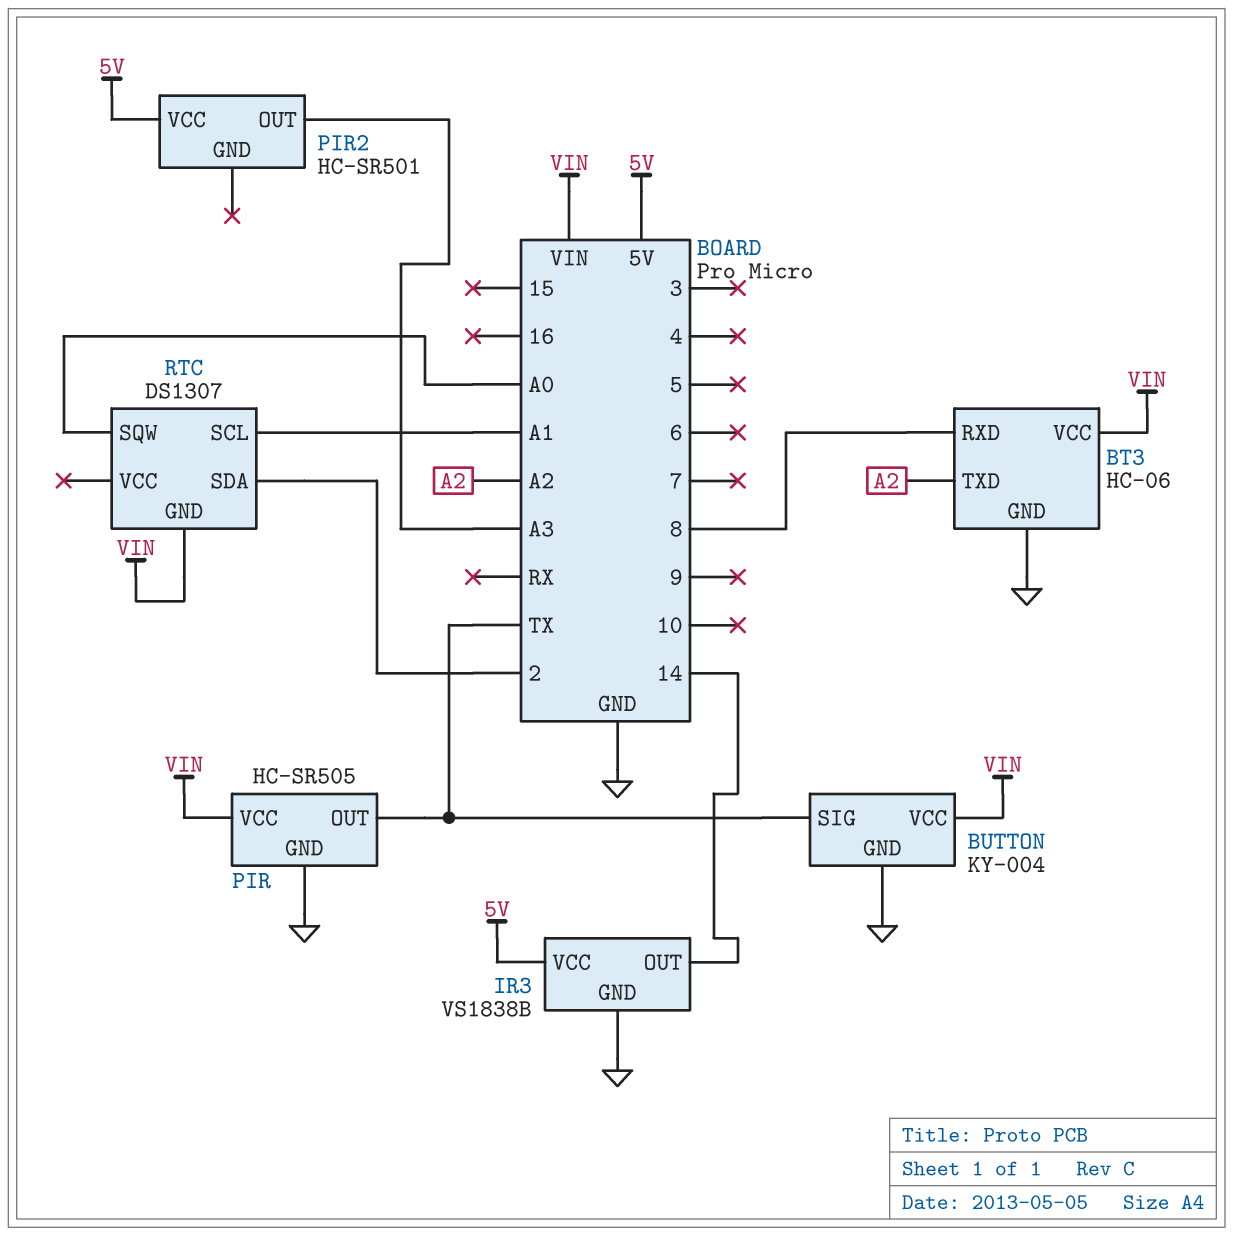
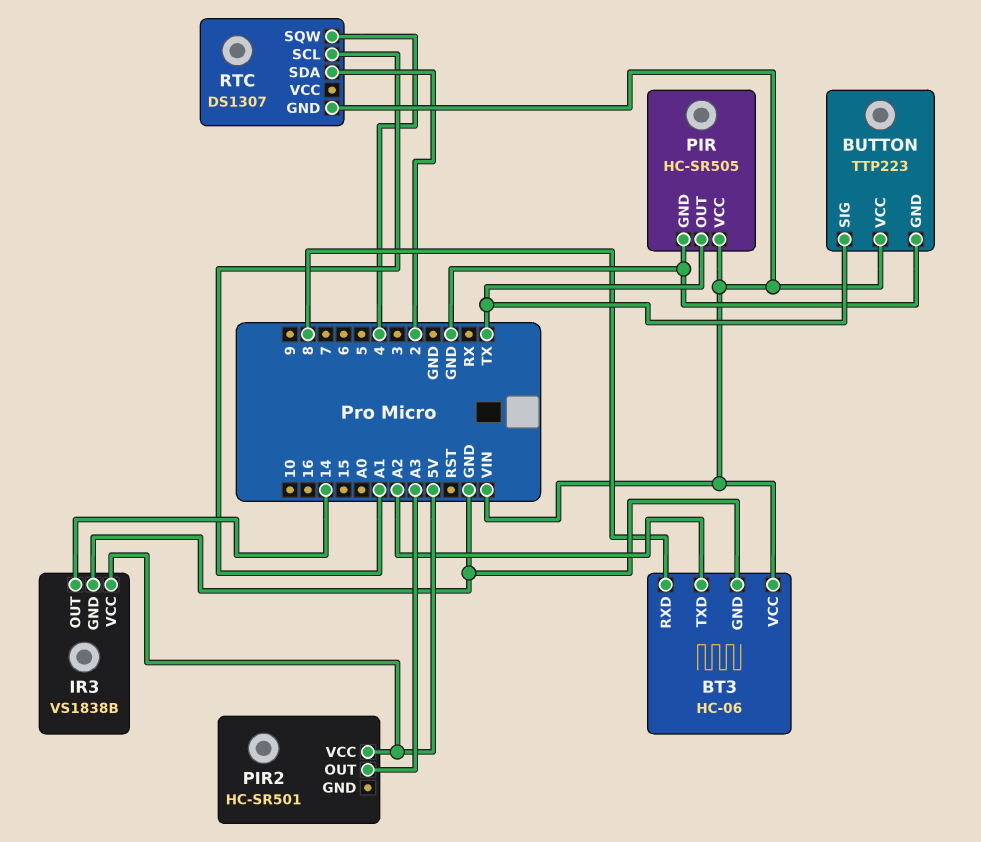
BUTTON: KY-004 -> TTP223
RTC pin SQW: A0 -> 4

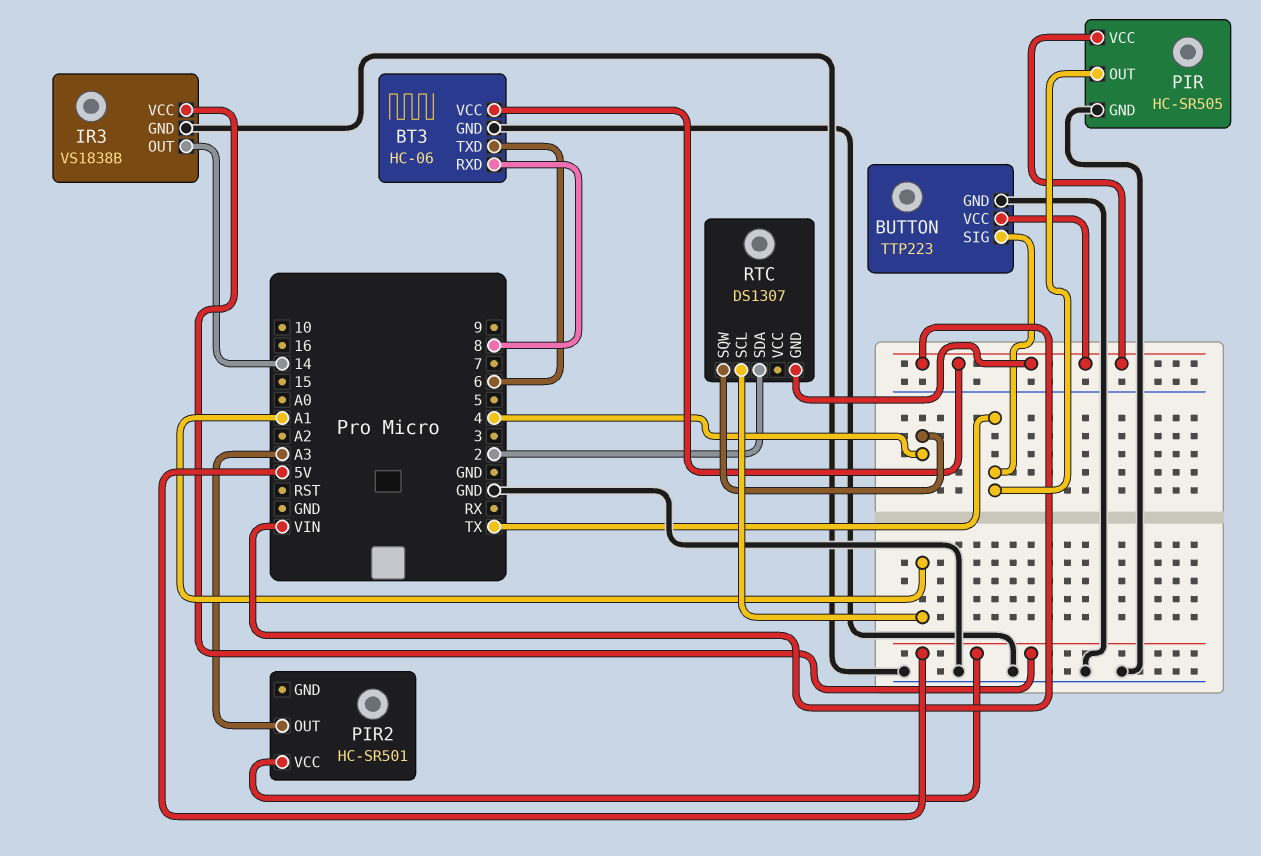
BT3 pin TXD: A2 -> 6

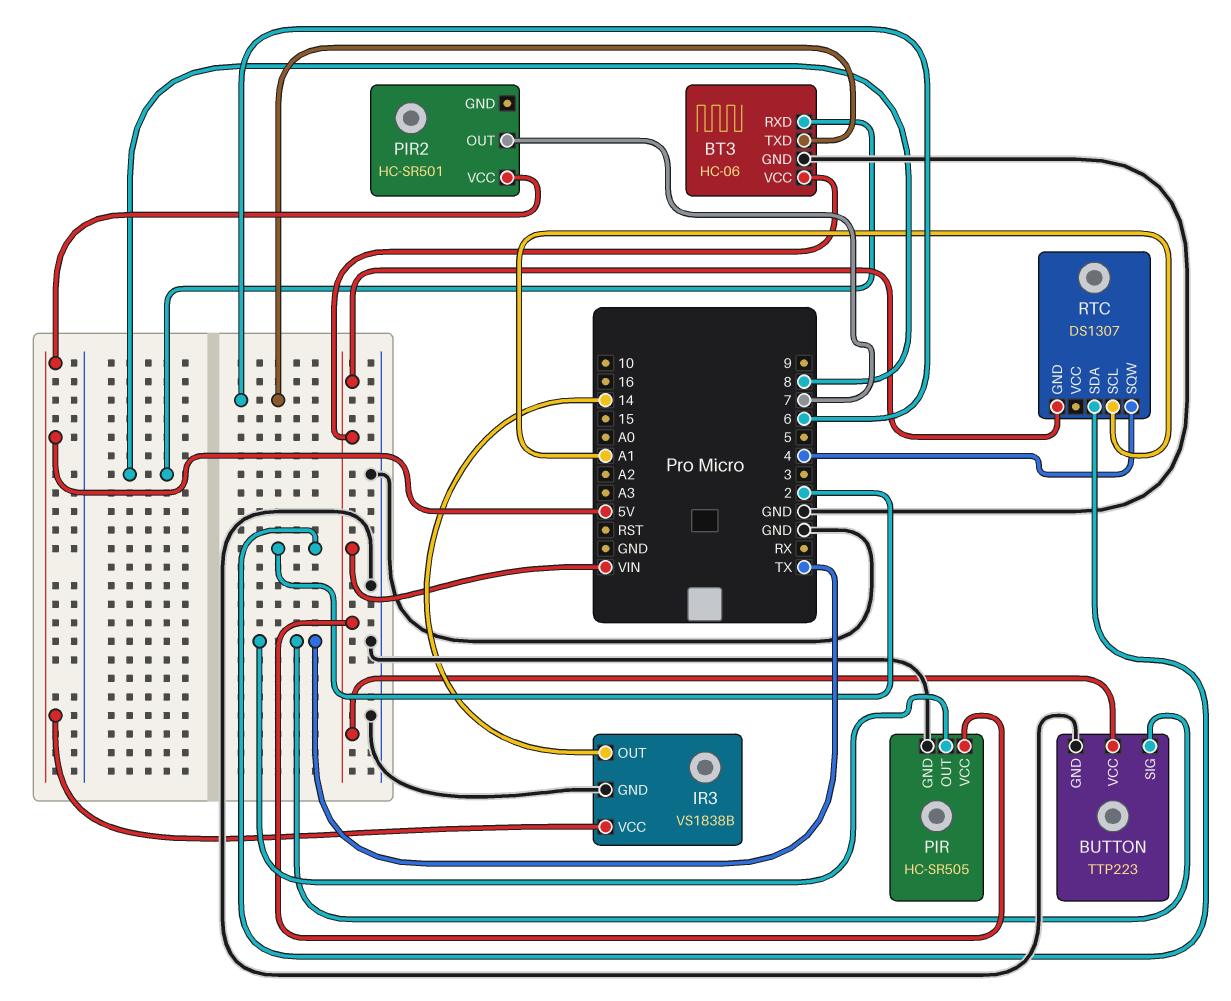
PIR2 pin OUT: A3 -> 7

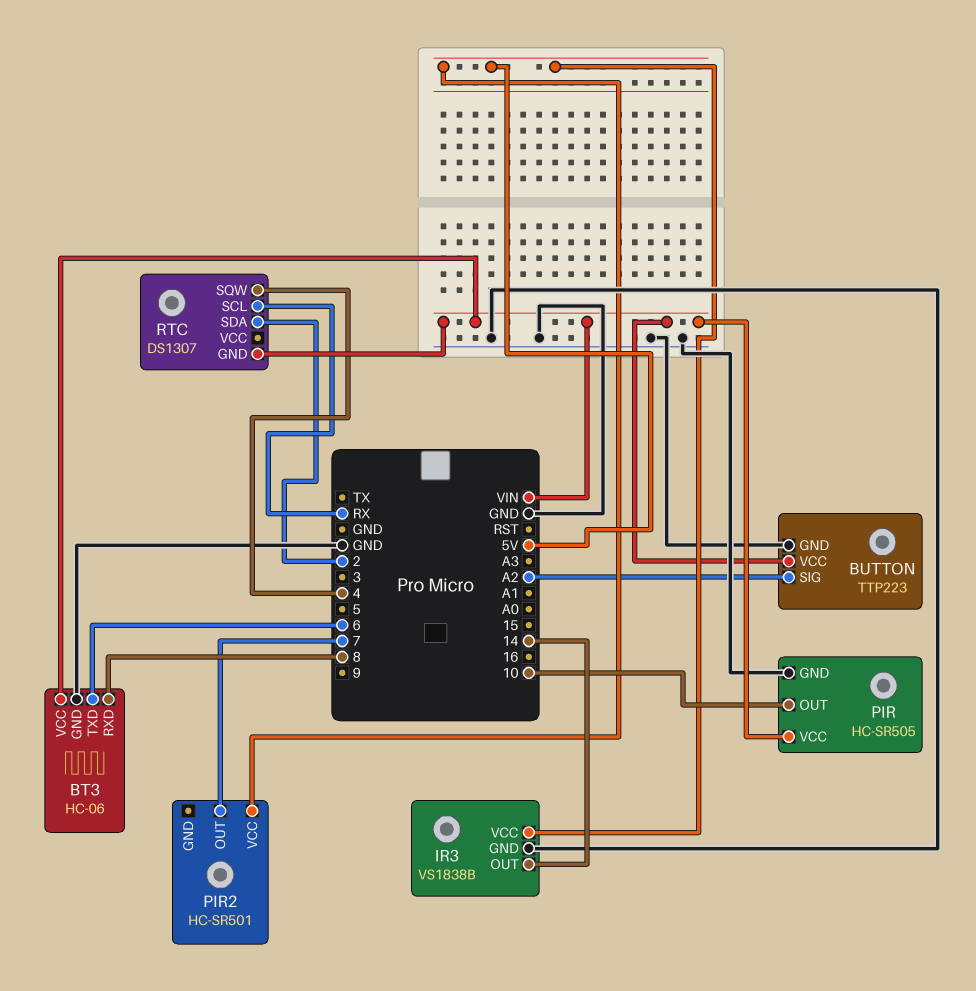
BUTTON pin SIG: TX -> A2
PIR pin OUT: TX -> 10
RTC pin SCL: A1 -> RX

